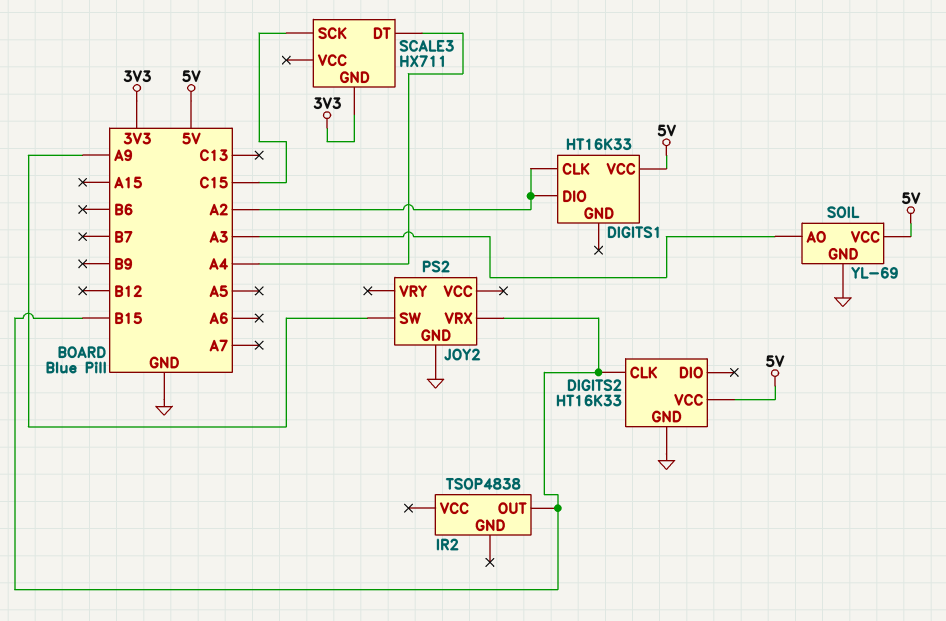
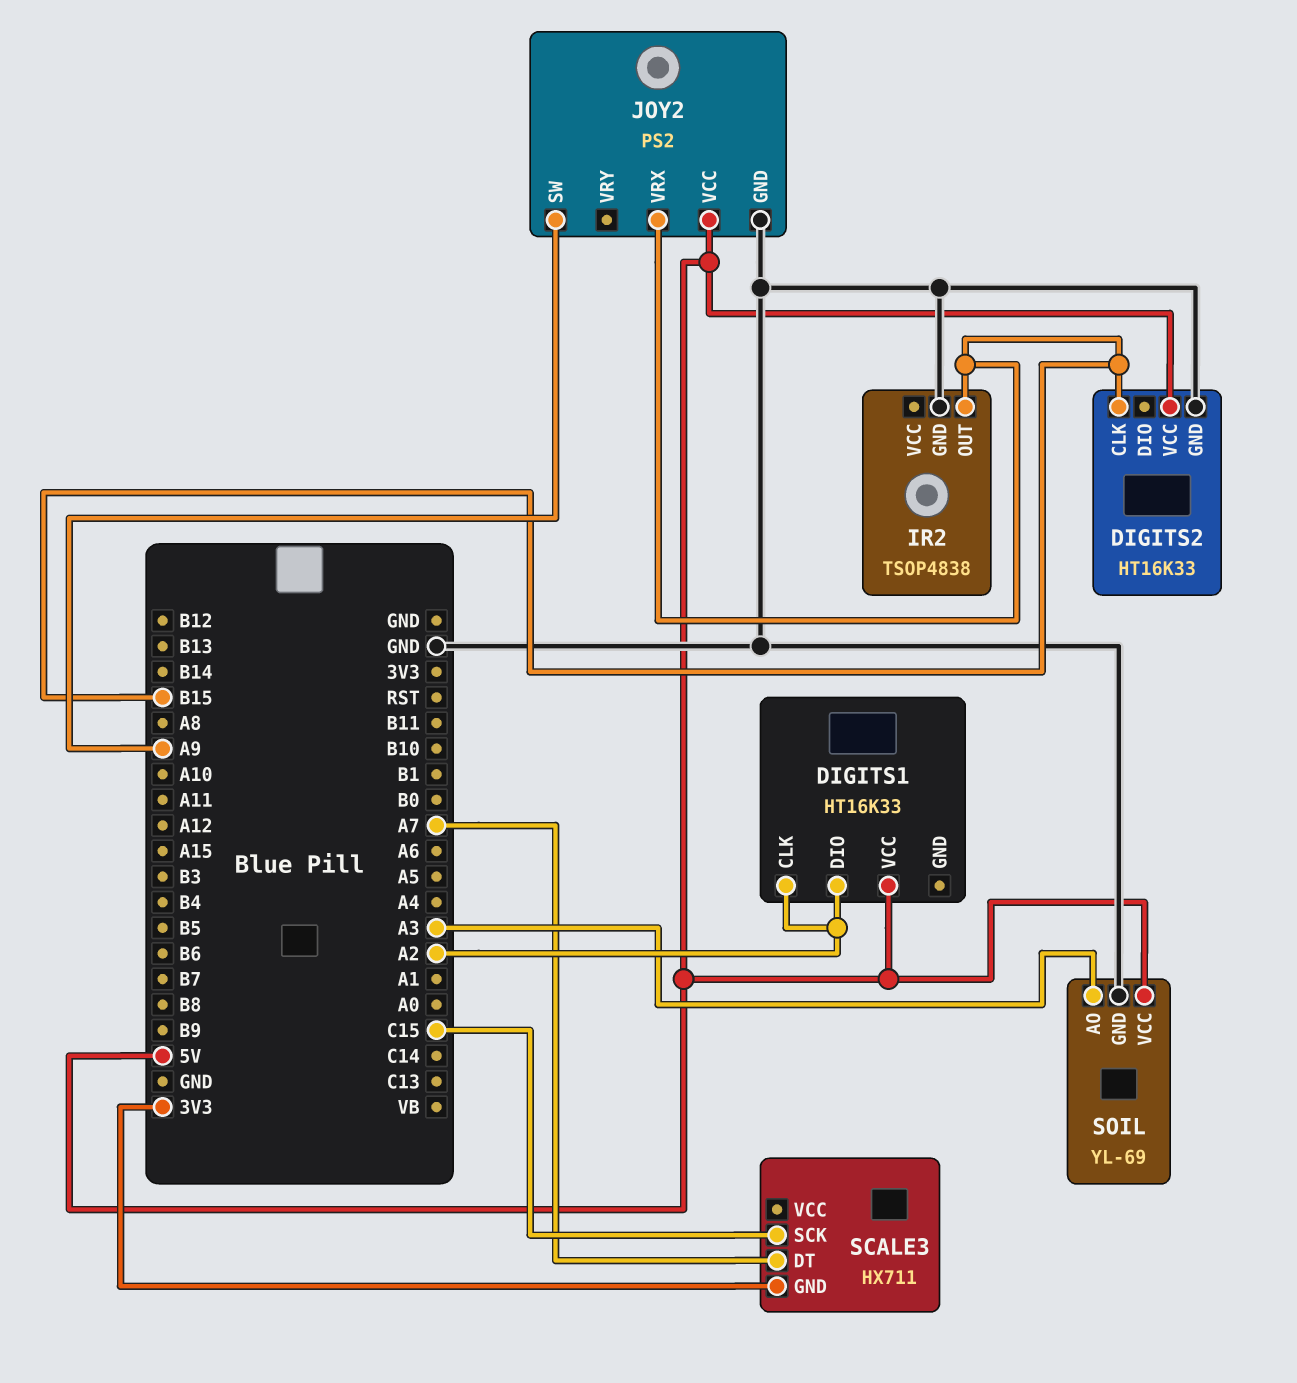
IR2 pin GND: none -> GND
JOY2 pin VCC: none -> 5V
SCALE3 pin DT: A4 -> A7

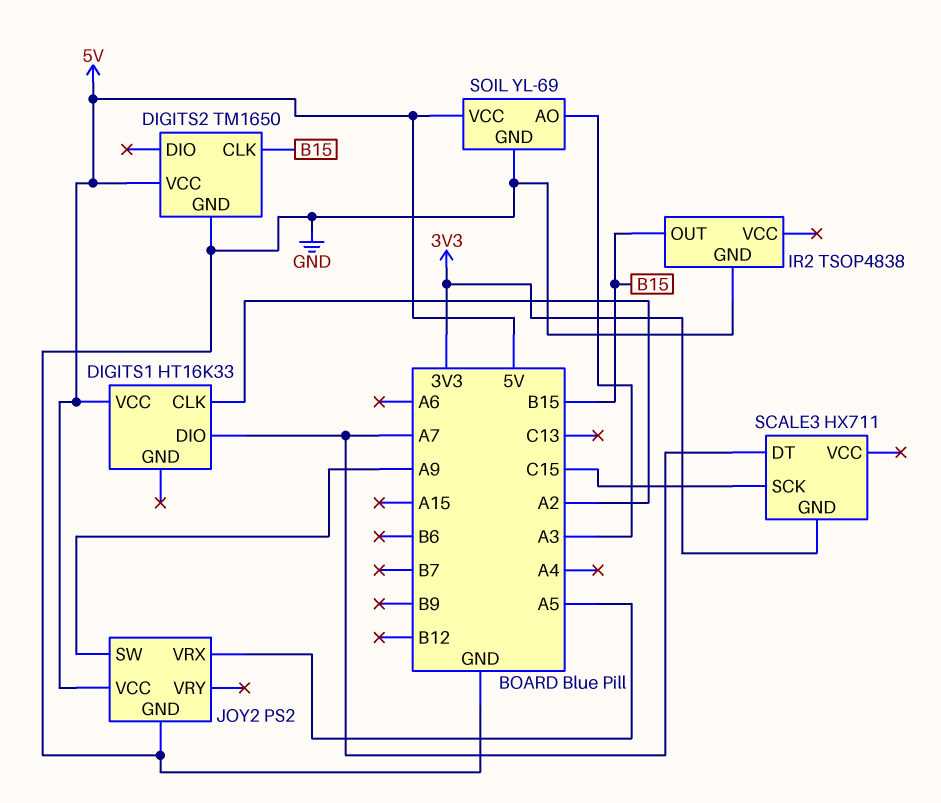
DIGITS1 pin DIO: A2 -> A7
DIGITS2: HT16K33 -> TM1650
JOY2 pin VRX: B15 -> A5

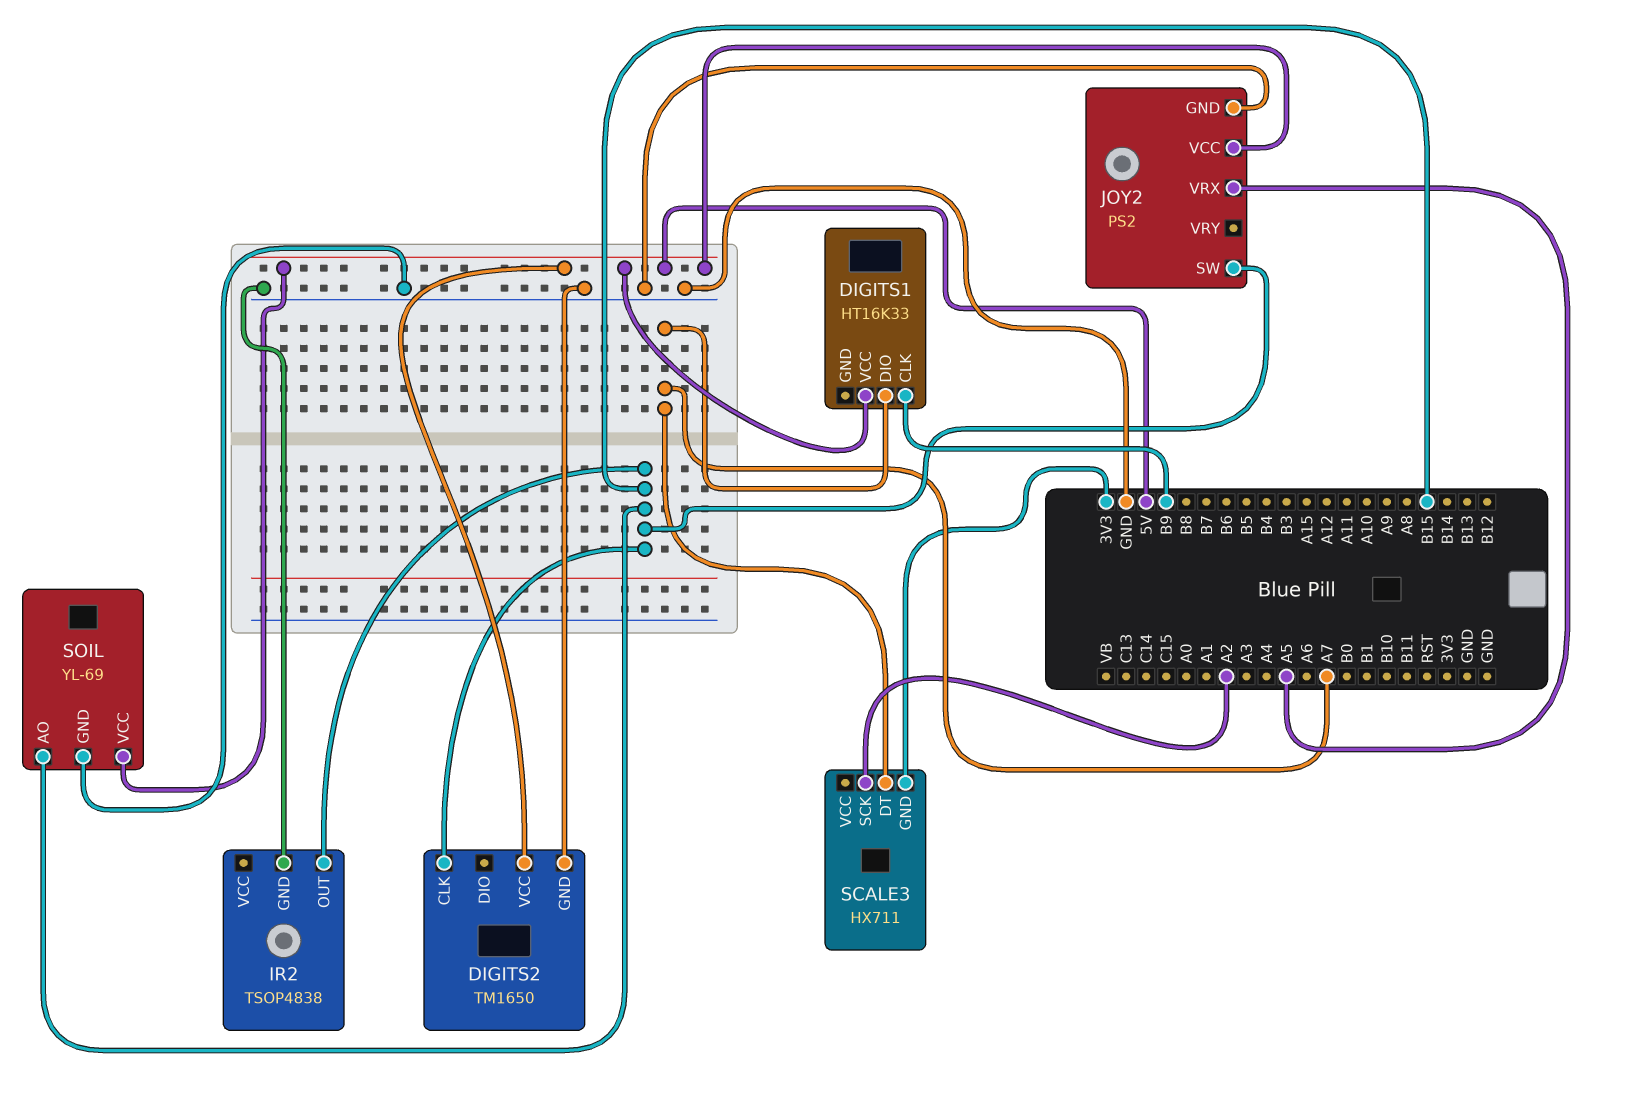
DIGITS1 pin CLK: A2 -> B9
JOY2 pin SW: A9 -> B15
SCALE3 pin SCK: C15 -> A2
SOIL pin AO: A3 -> B15

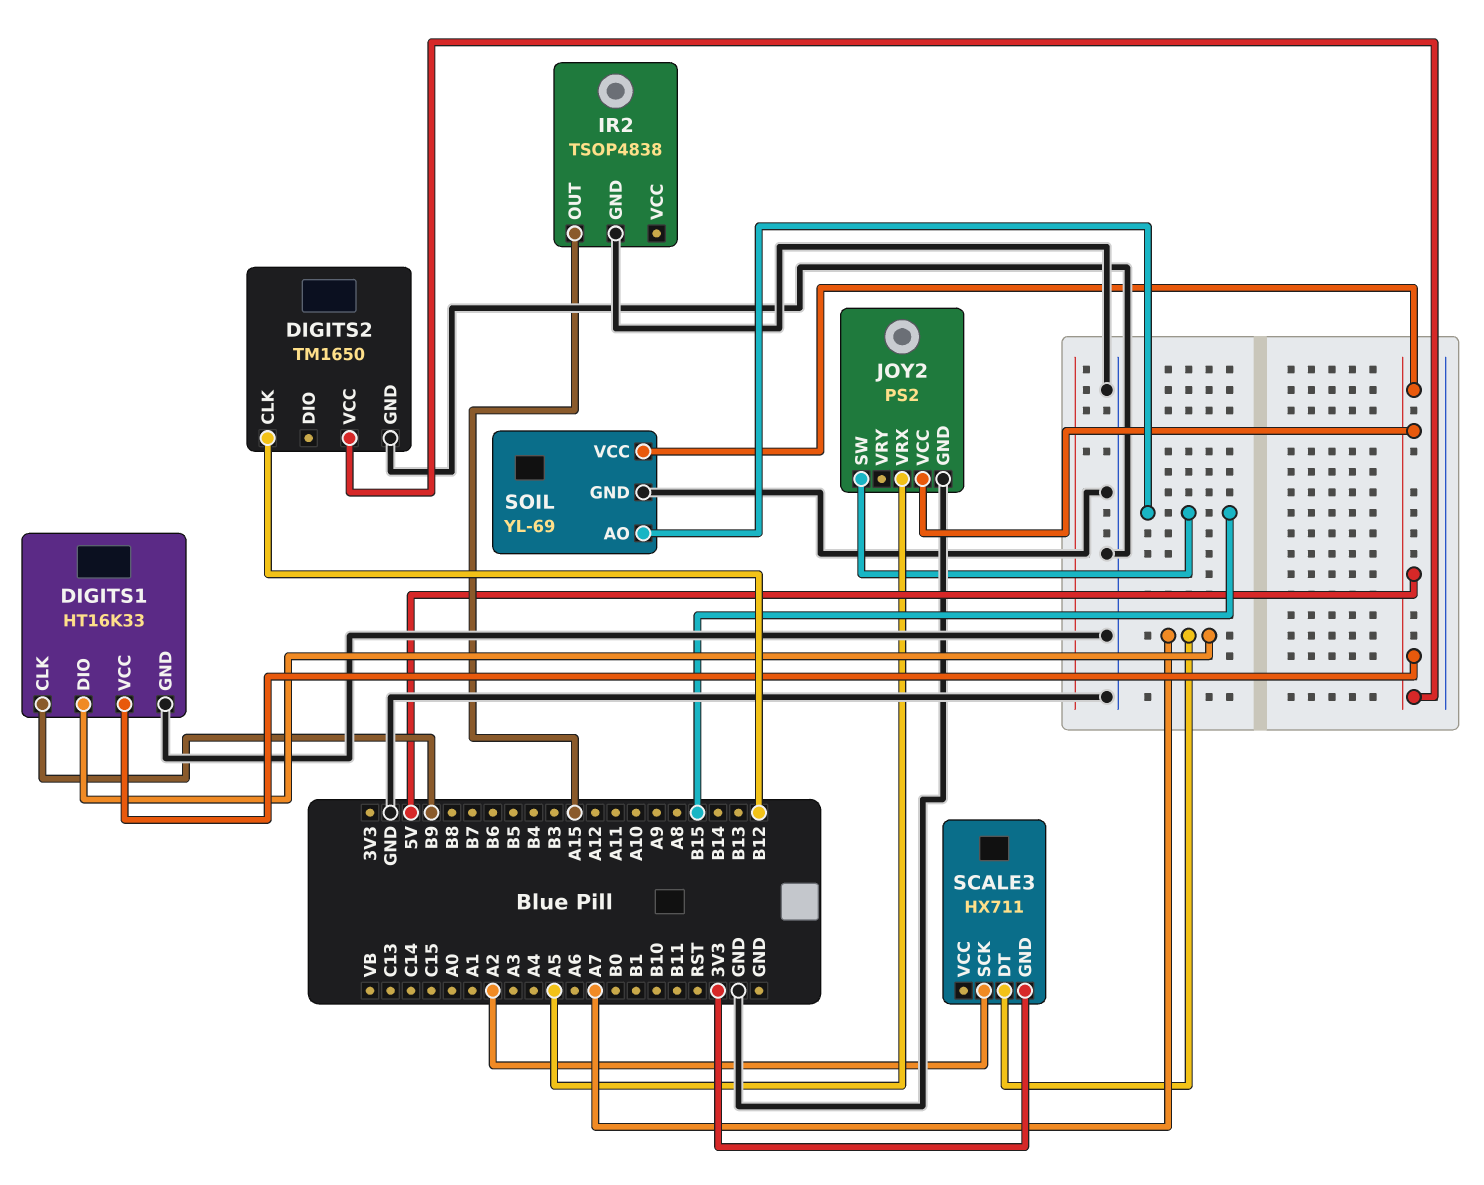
DIGITS1 pin GND: none -> GND
DIGITS2 pin CLK: B15 -> B12
IR2 pin OUT: B15 -> A15

